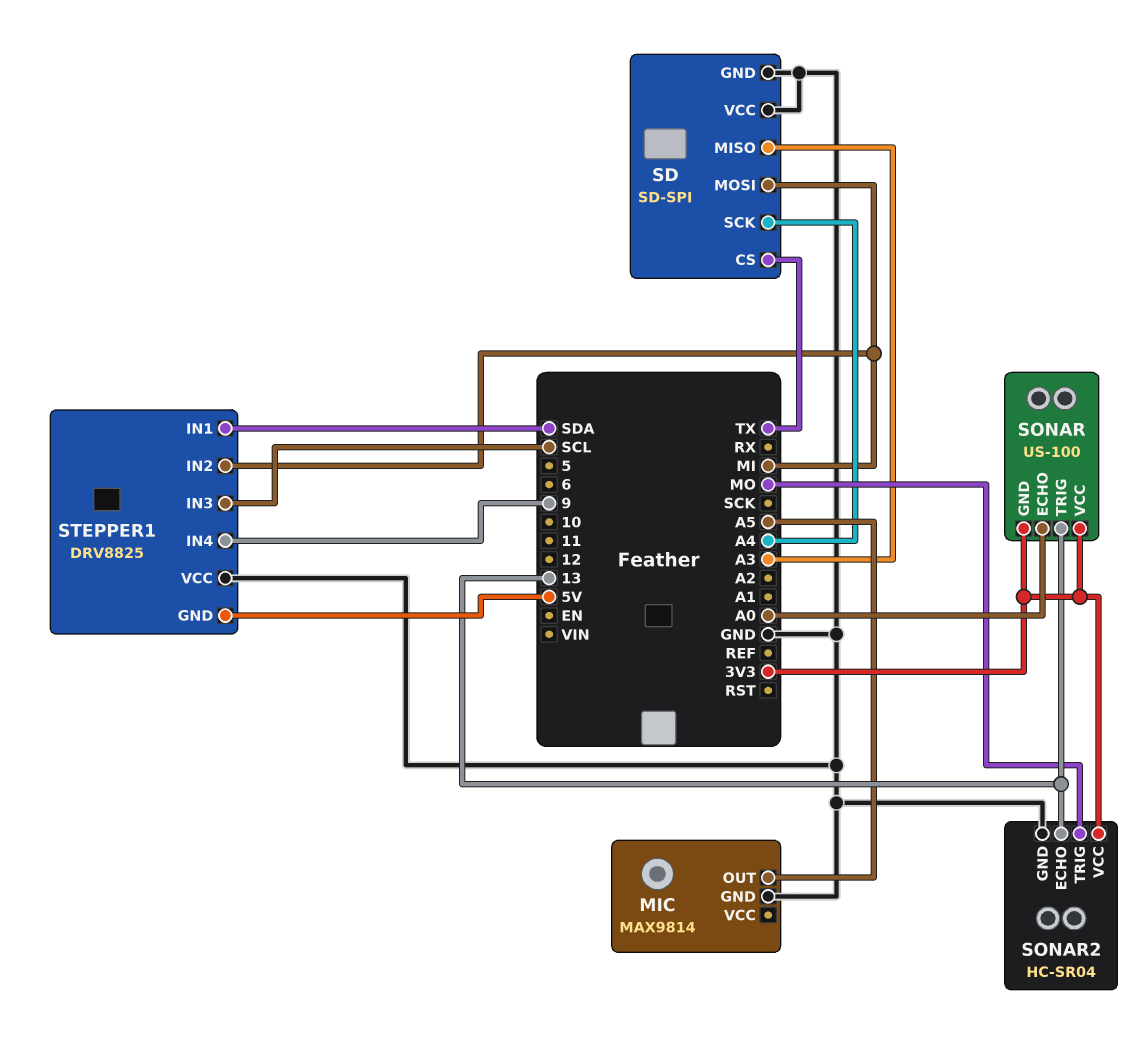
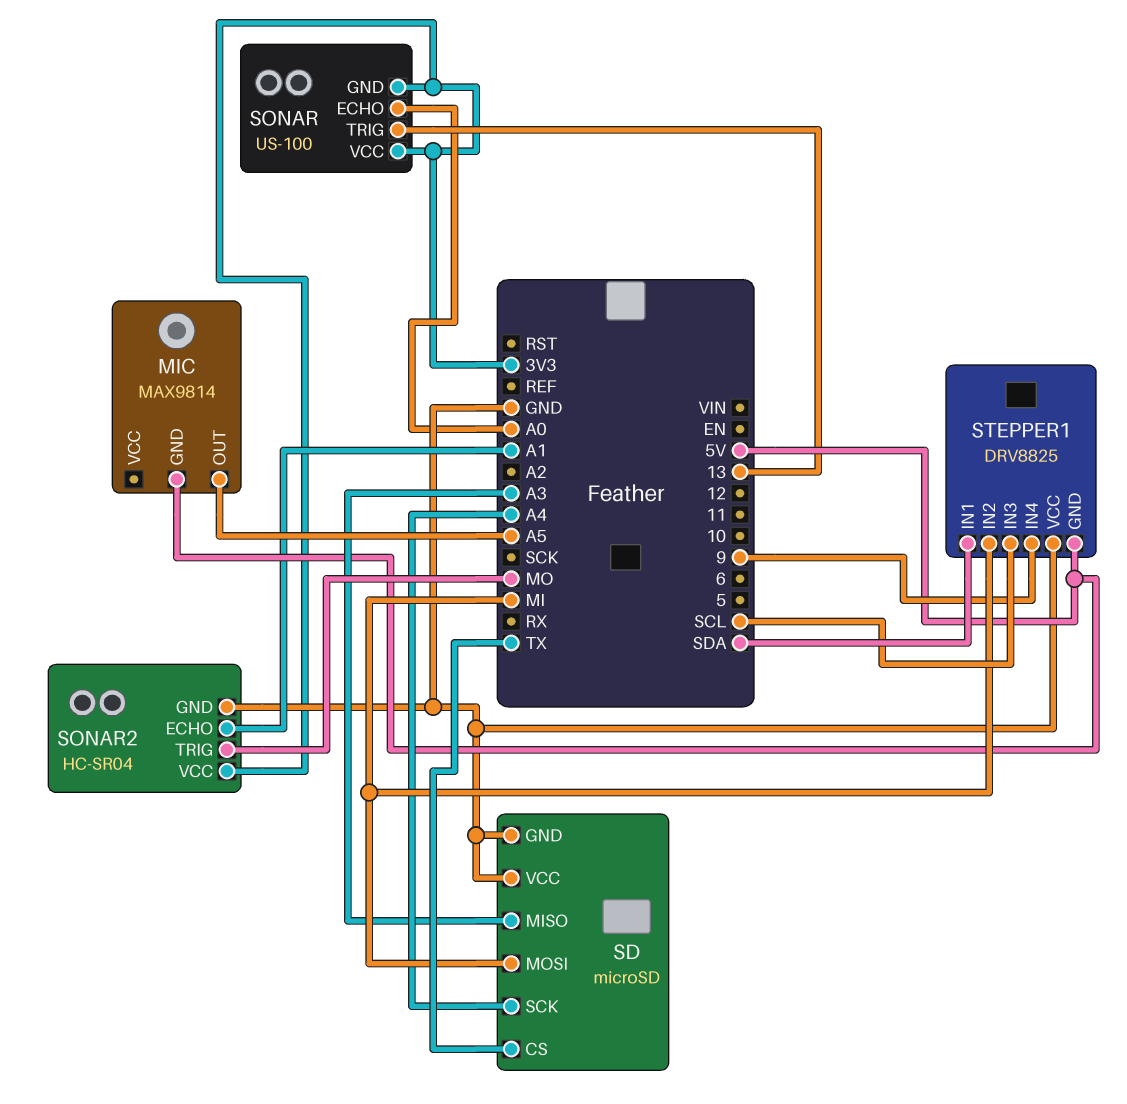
MIC pin GND: GND -> 5V
SD: SD-SPI -> microSD
SONAR2 pin ECHO: 13 -> A1

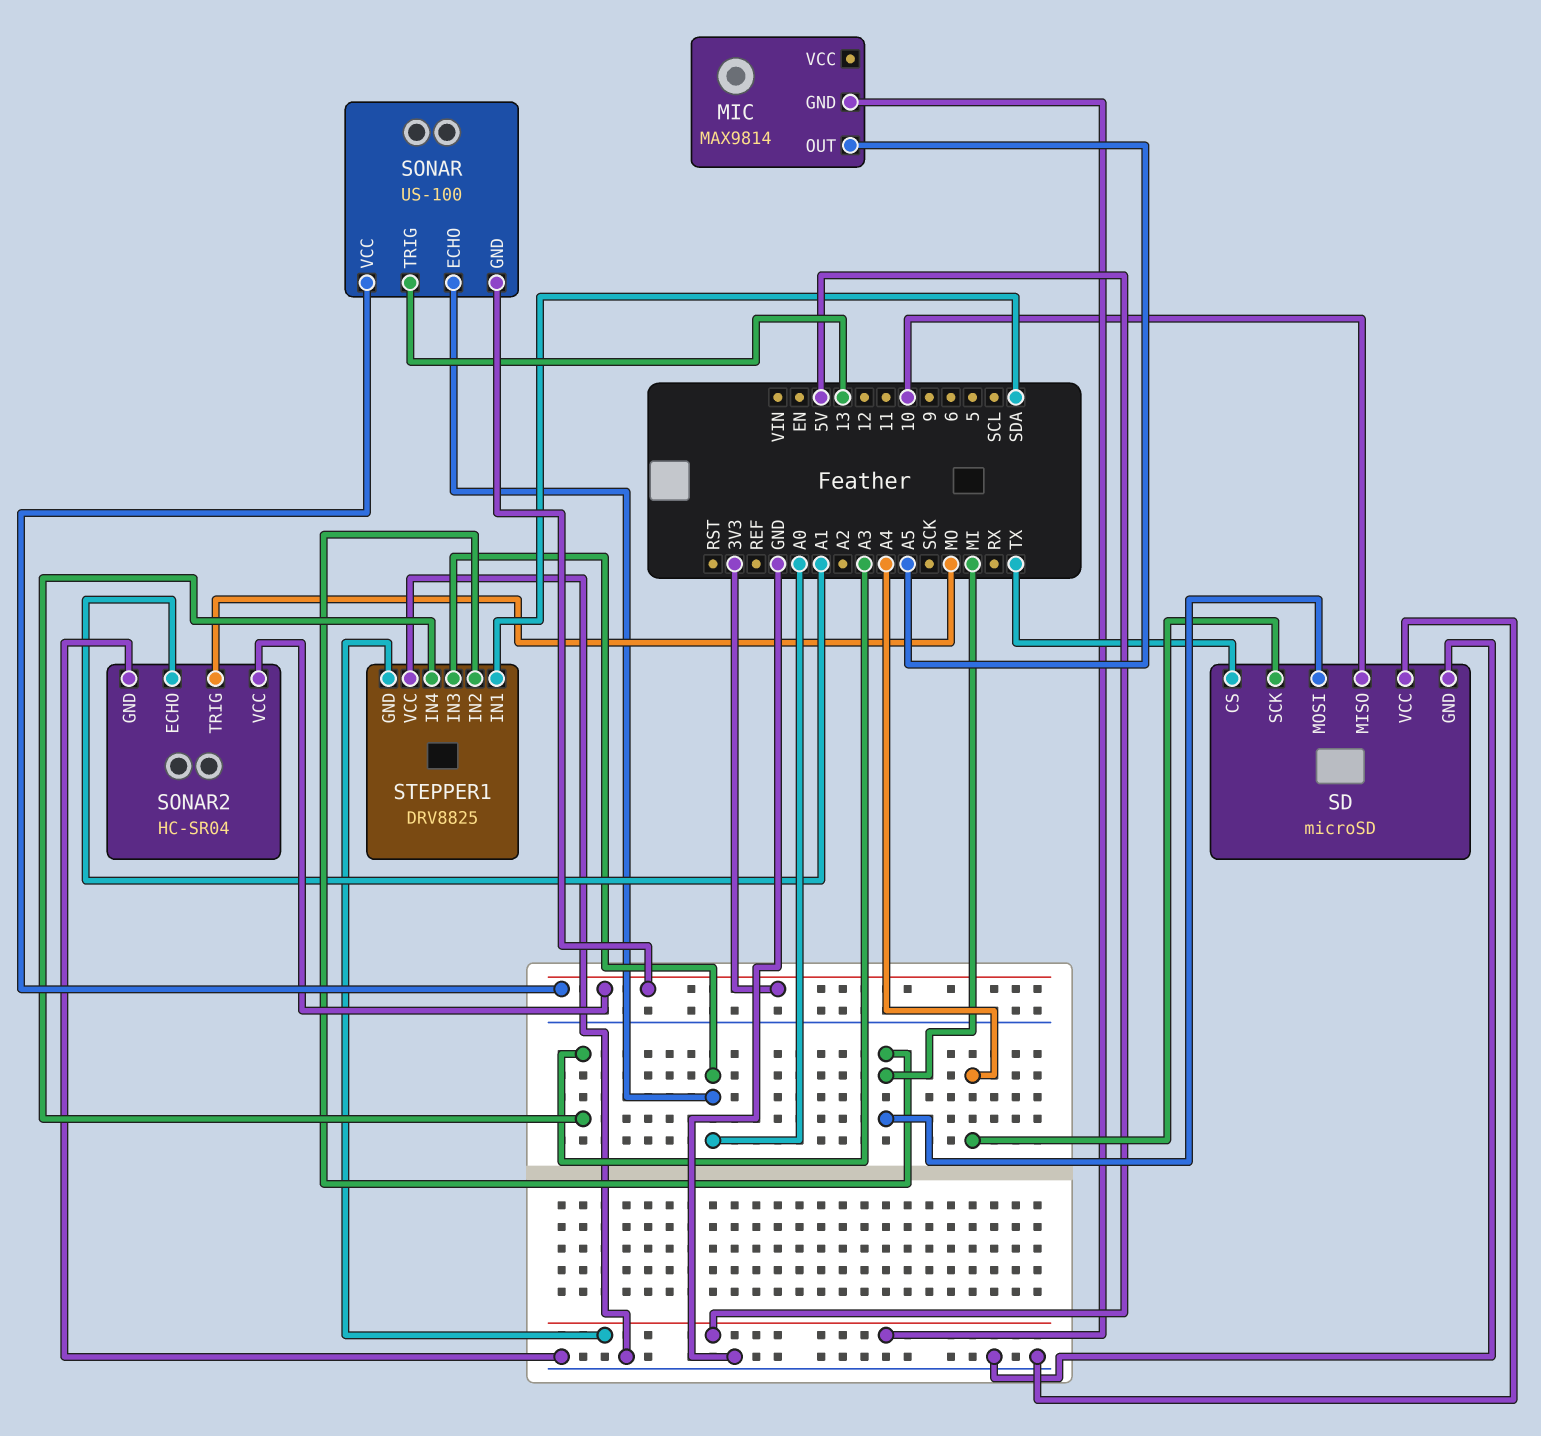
SD pin MISO: A3 -> 10
STEPPER1 pin IN3: SCL -> A0
STEPPER1 pin IN4: 9 -> A3

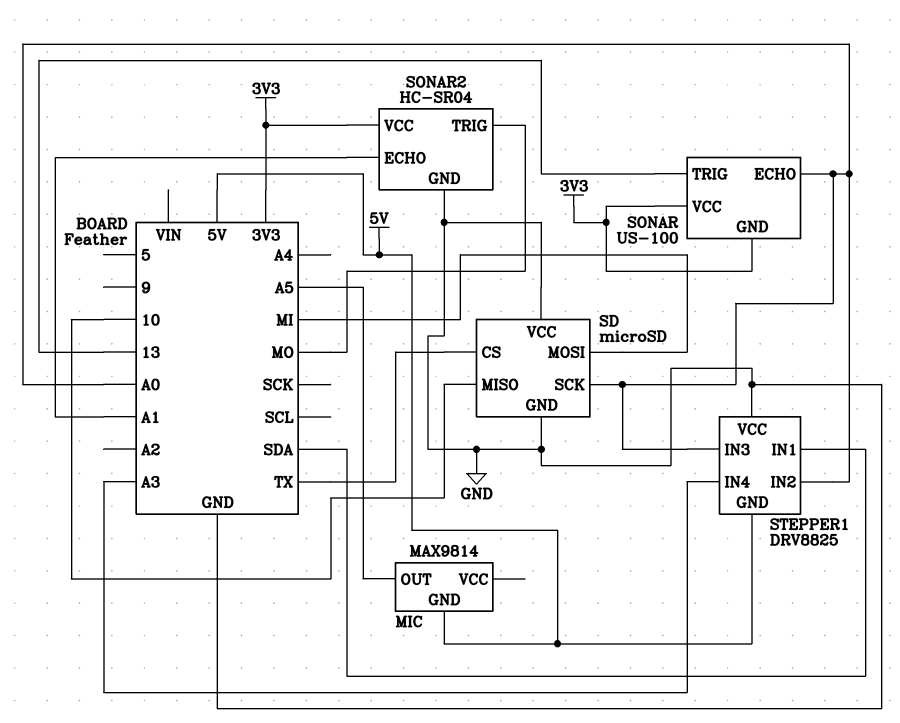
SD pin SCK: A4 -> A0
STEPPER1 pin IN2: MI -> A0

